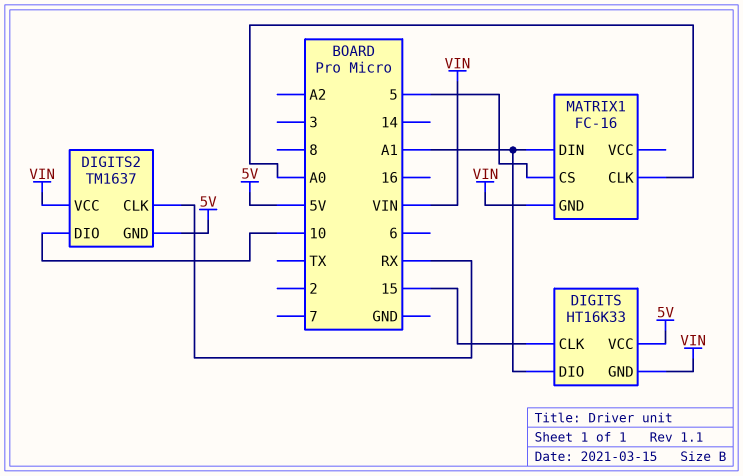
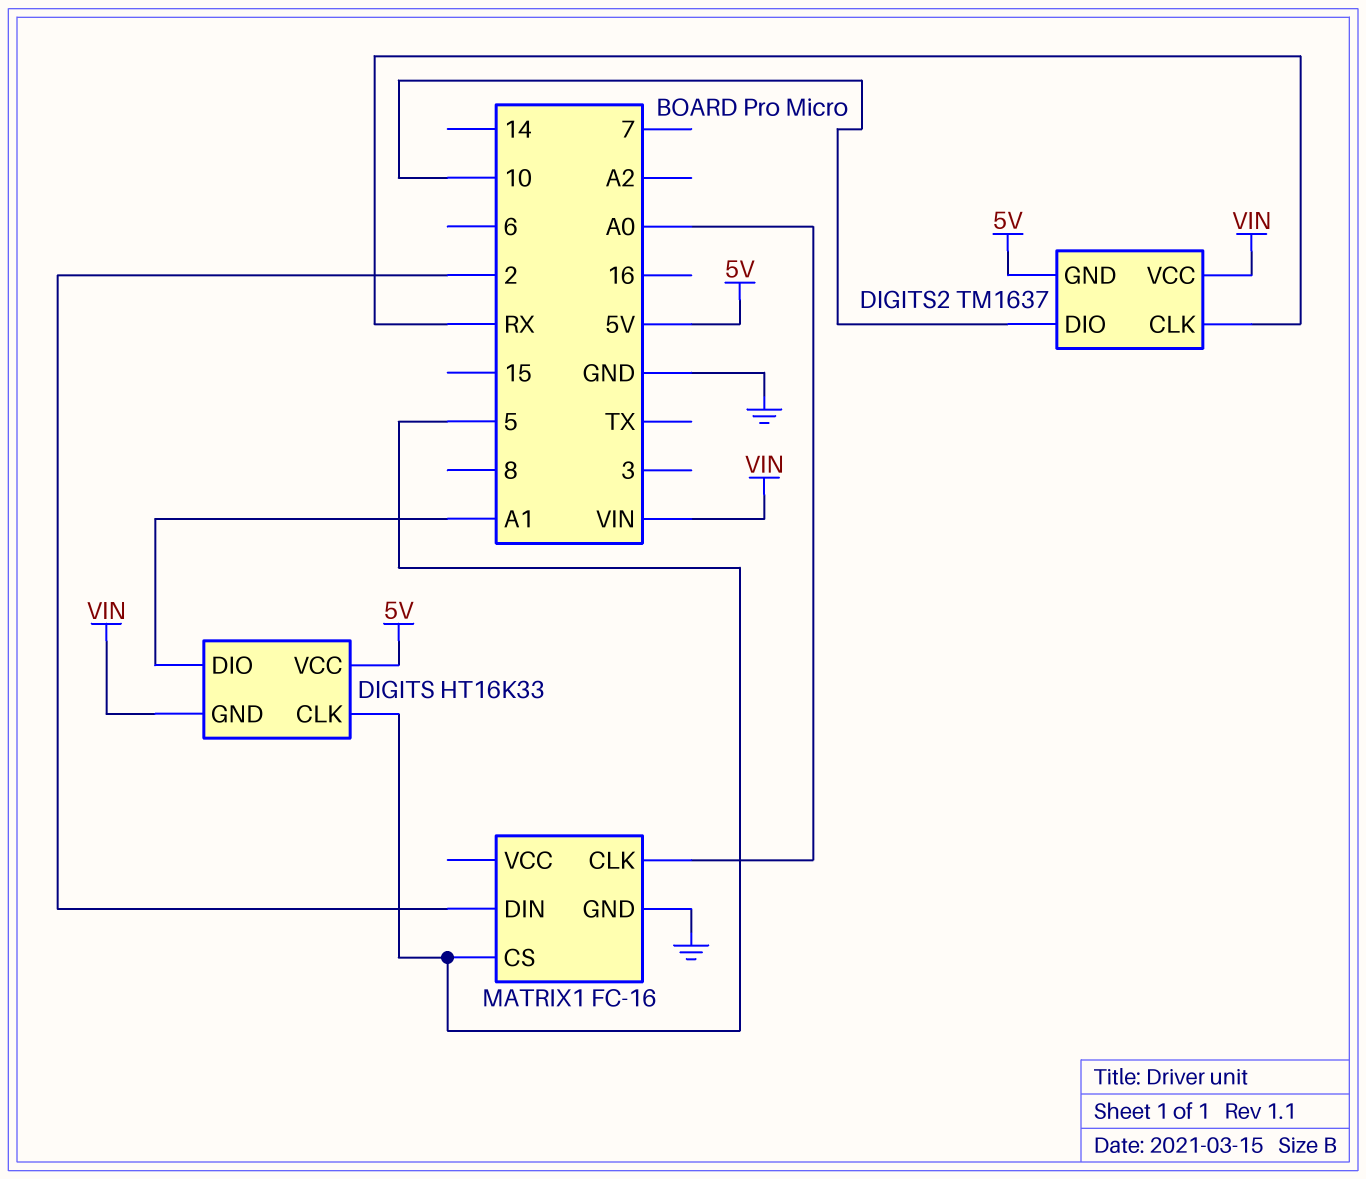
DIGITS pin CLK: 15 -> 5
MATRIX1 pin DIN: A1 -> 2
MATRIX1 pin GND: VIN -> GND

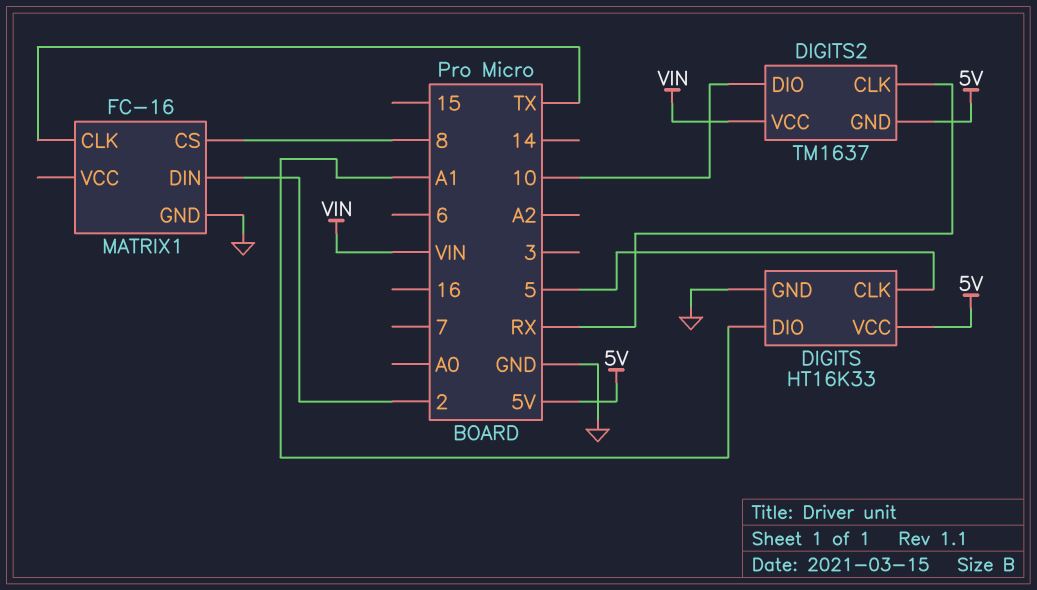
DIGITS pin GND: VIN -> GND
MATRIX1 pin CLK: A0 -> TX
MATRIX1 pin CS: 5 -> 8

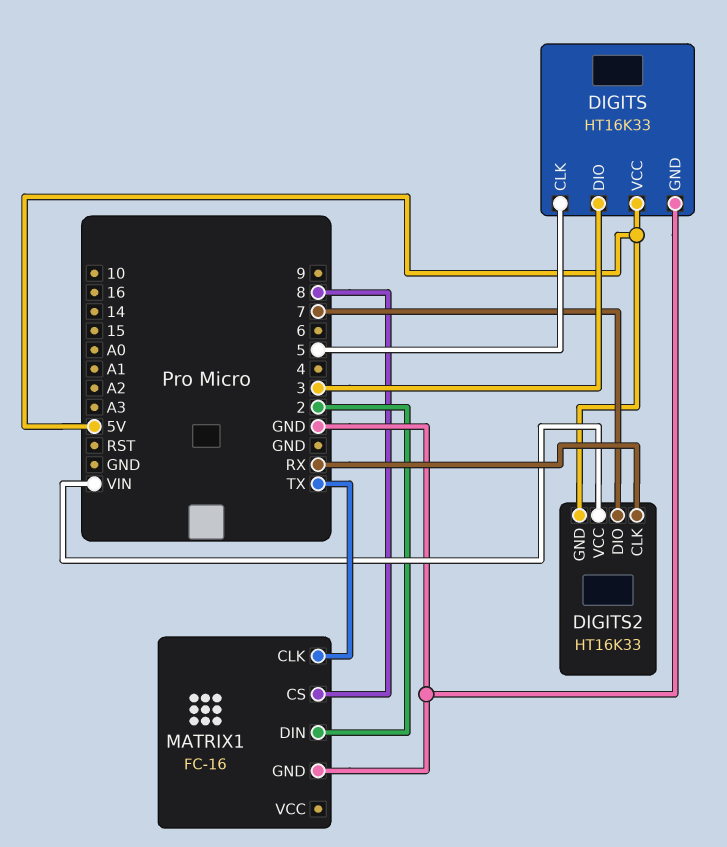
DIGITS pin DIO: A1 -> 3
DIGITS2: TM1637 -> HT16K33
DIGITS2 pin DIO: 10 -> 7

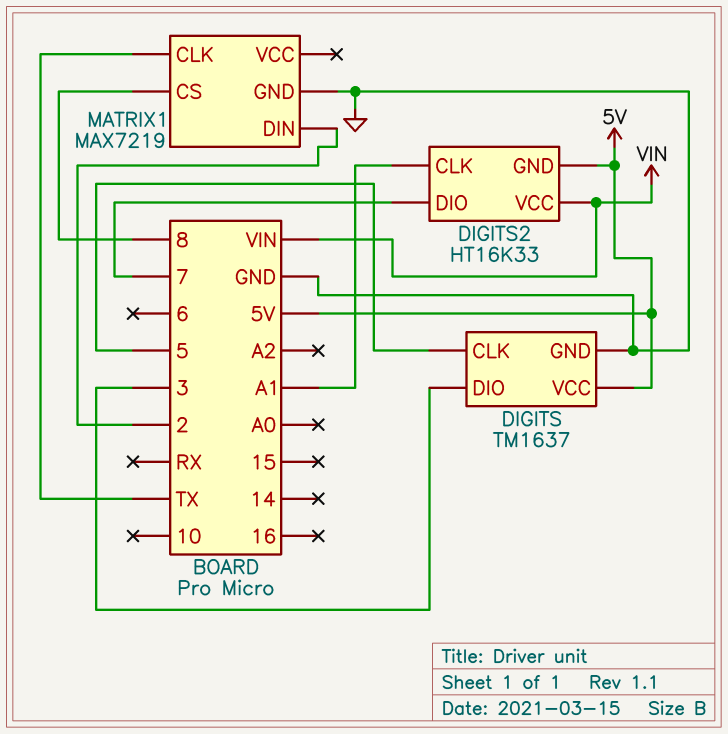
DIGITS: HT16K33 -> TM1637
DIGITS2 pin CLK: RX -> A1
MATRIX1: FC-16 -> MAX7219

